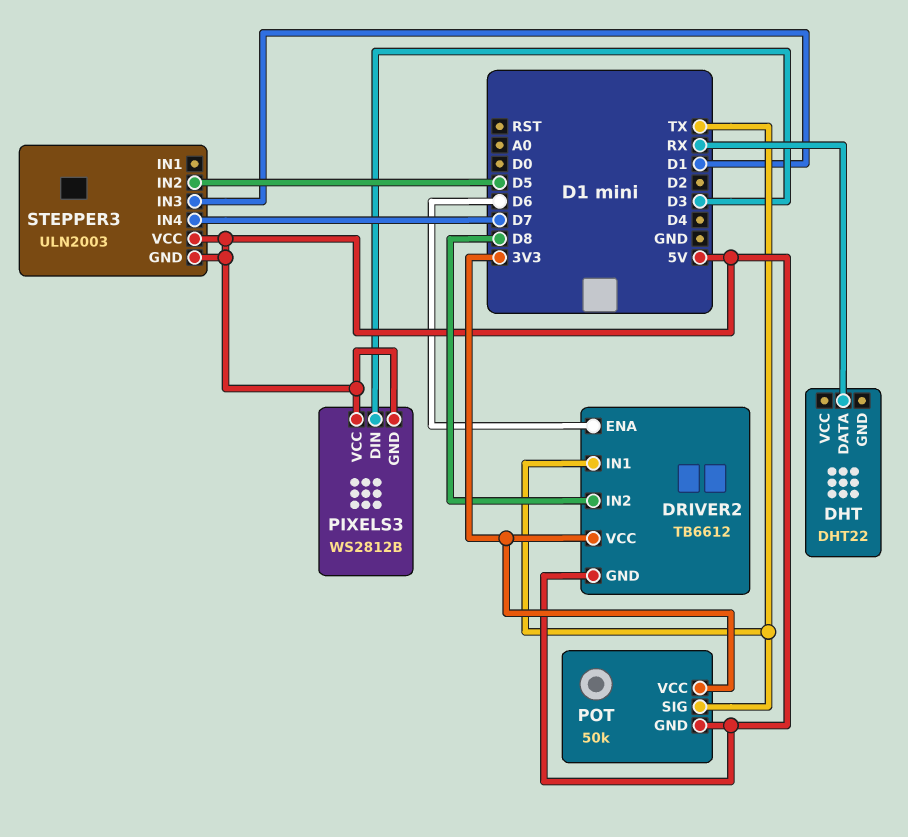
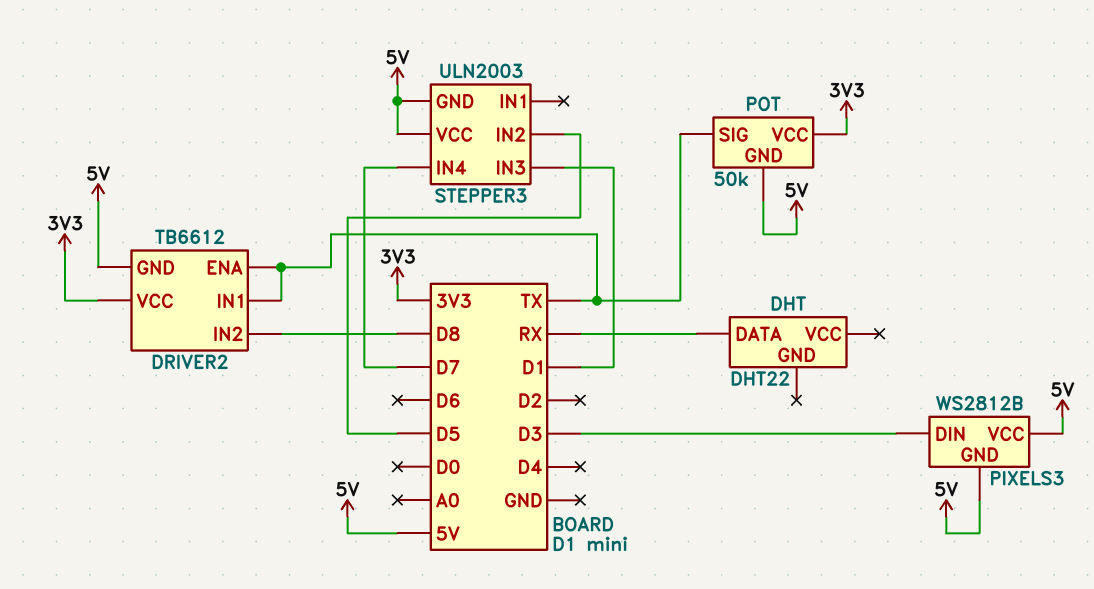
DRIVER2 pin ENA: D6 -> TX

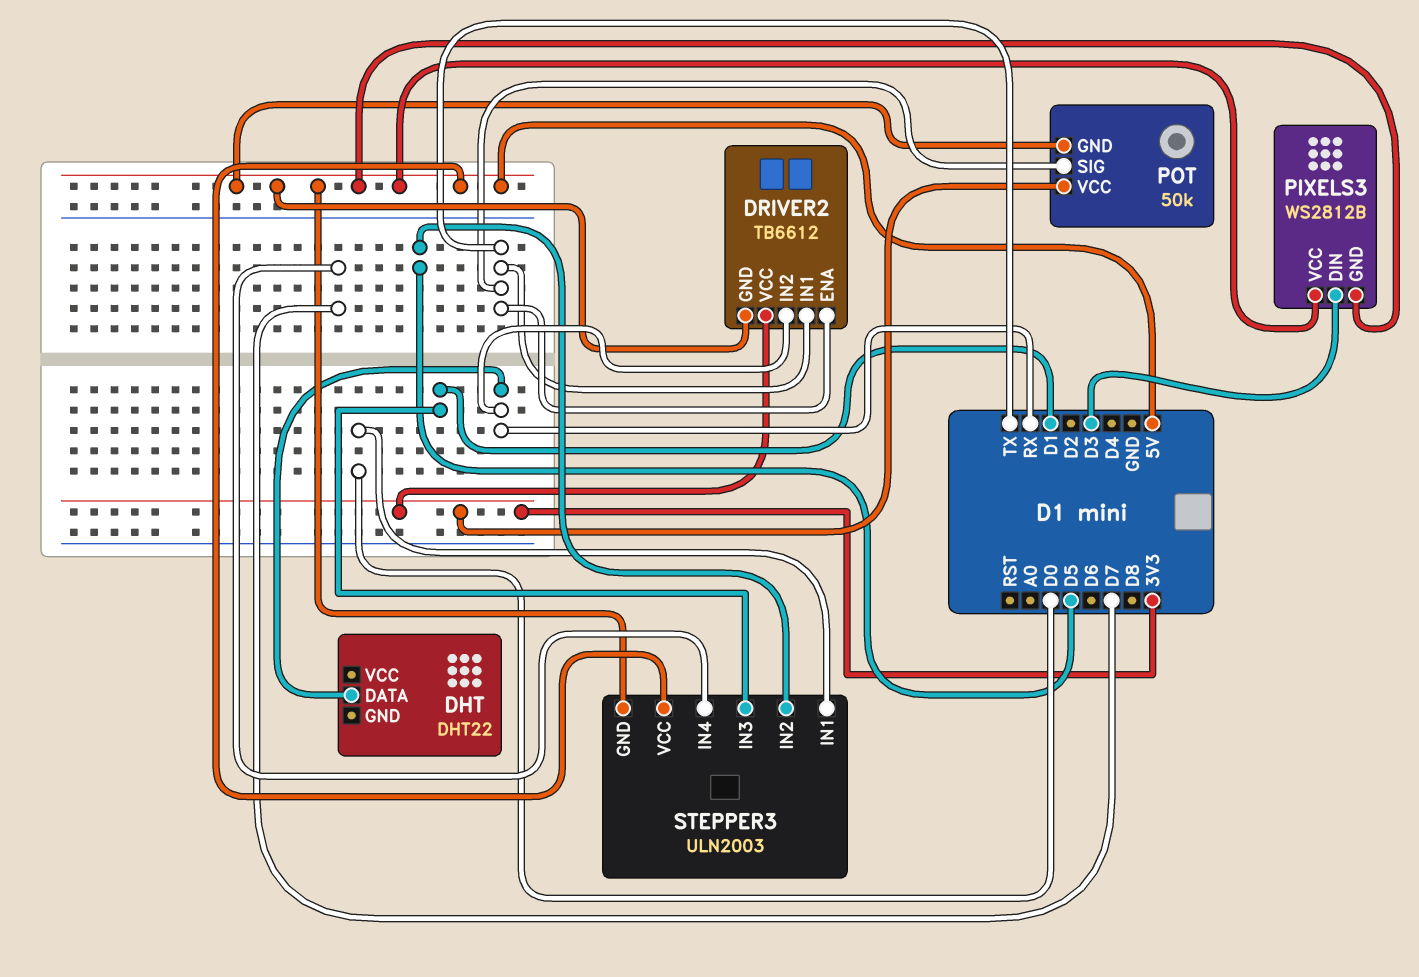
DRIVER2 pin IN2: D8 -> RX
STEPPER3 pin IN1: none -> D0

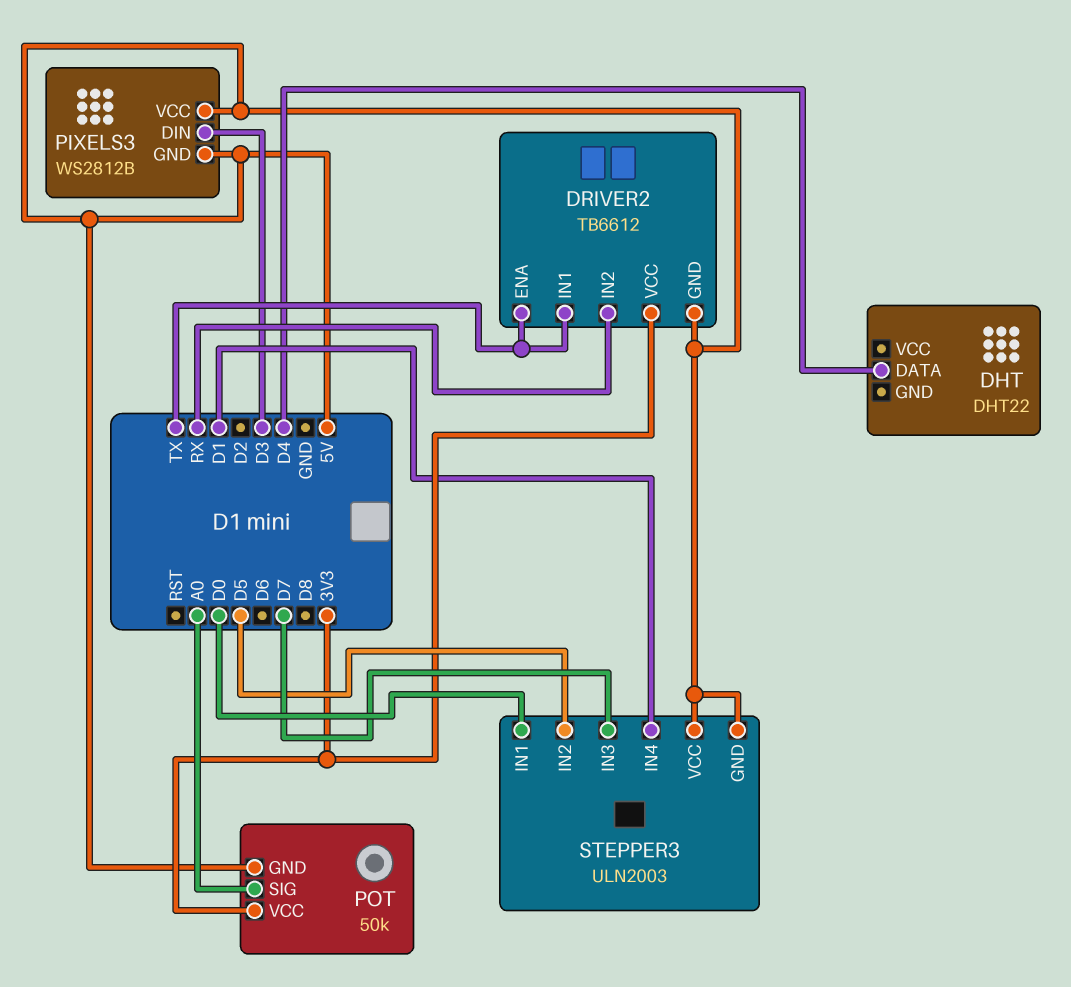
DHT pin DATA: RX -> D4
POT pin SIG: TX -> A0
STEPPER3 pin IN3: D1 -> D7
STEPPER3 pin IN4: D7 -> D1

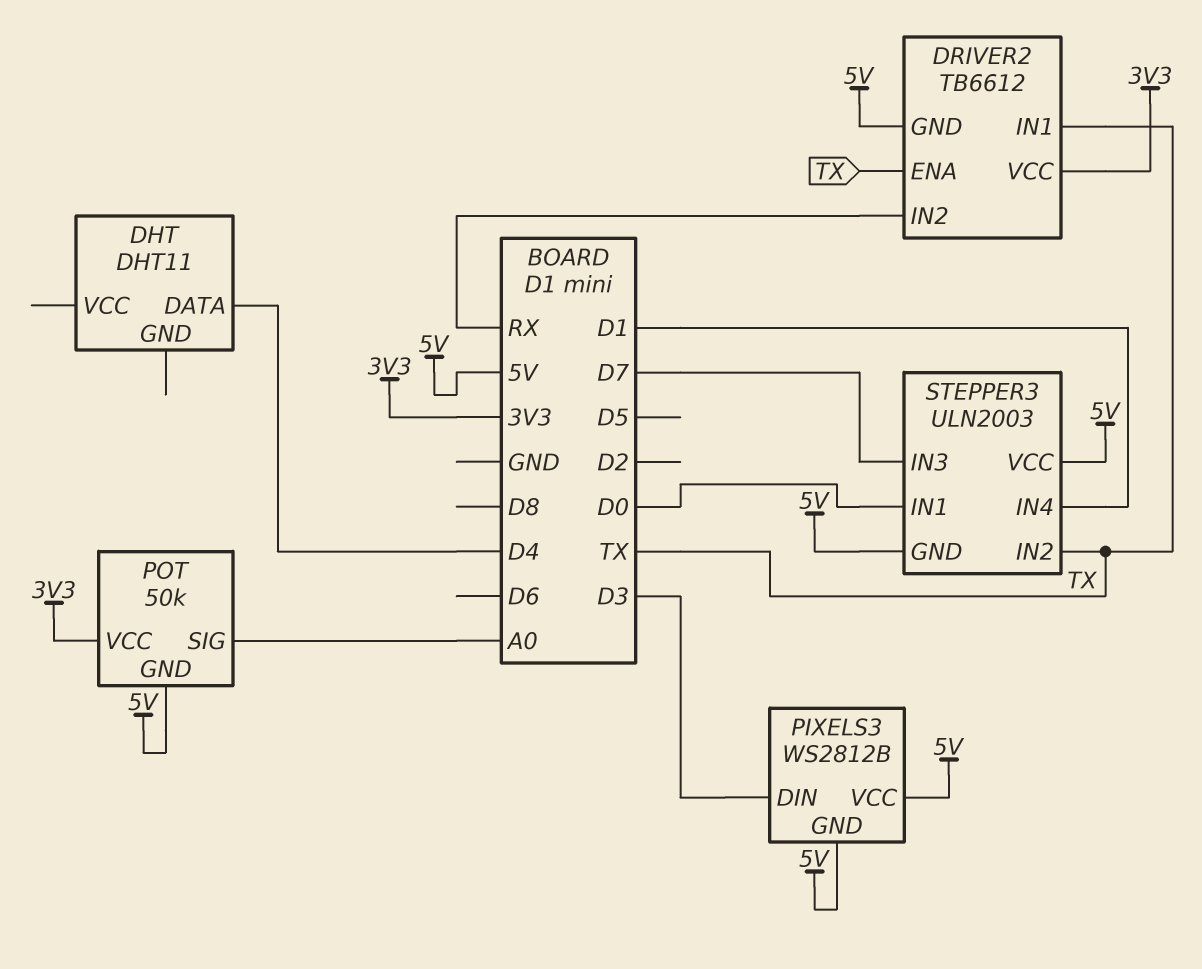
DHT: DHT22 -> DHT11
STEPPER3 pin IN2: D5 -> TX

